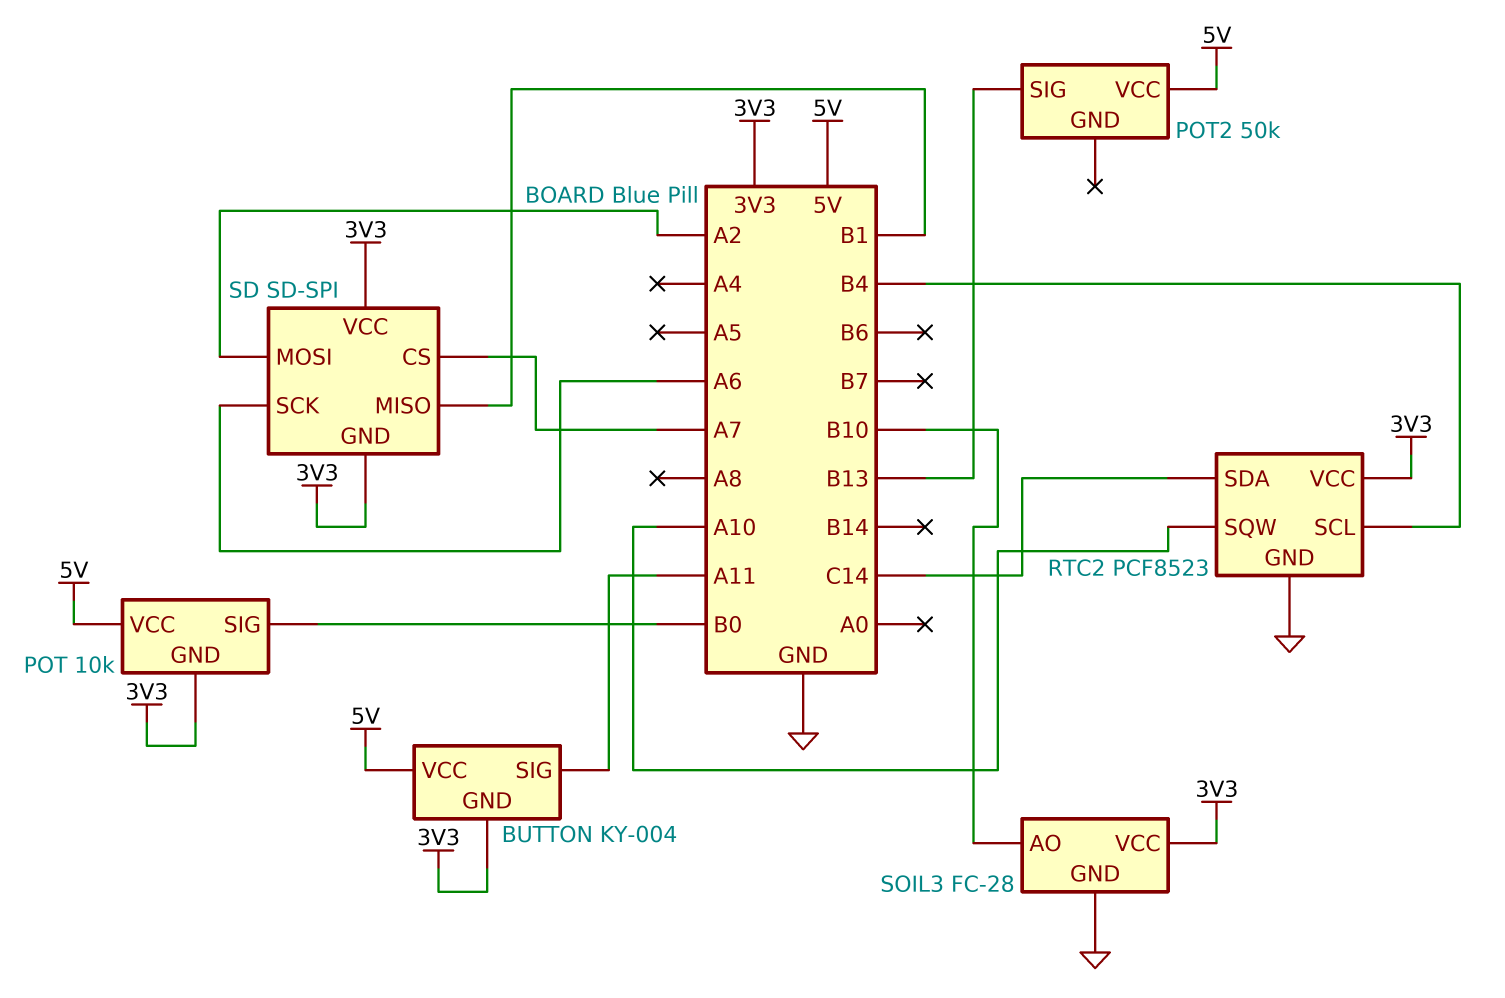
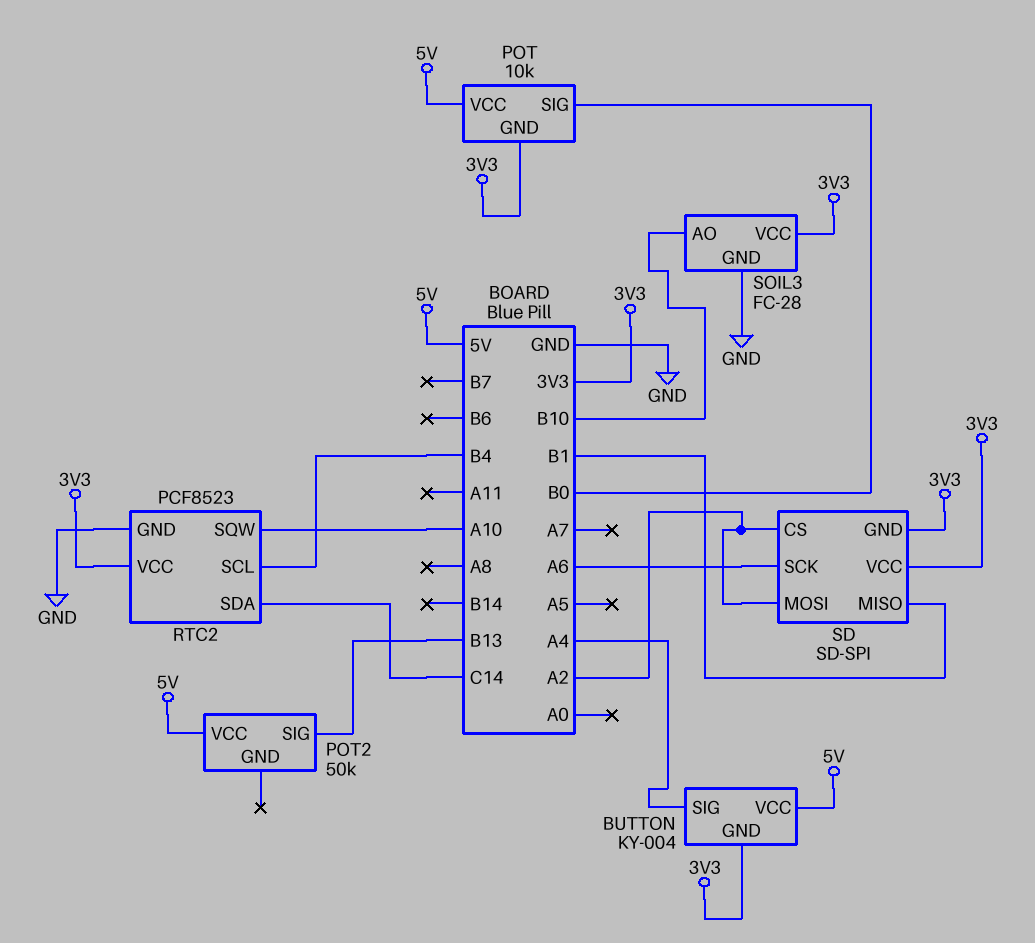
BUTTON pin SIG: A11 -> A4
SD pin CS: A7 -> A2

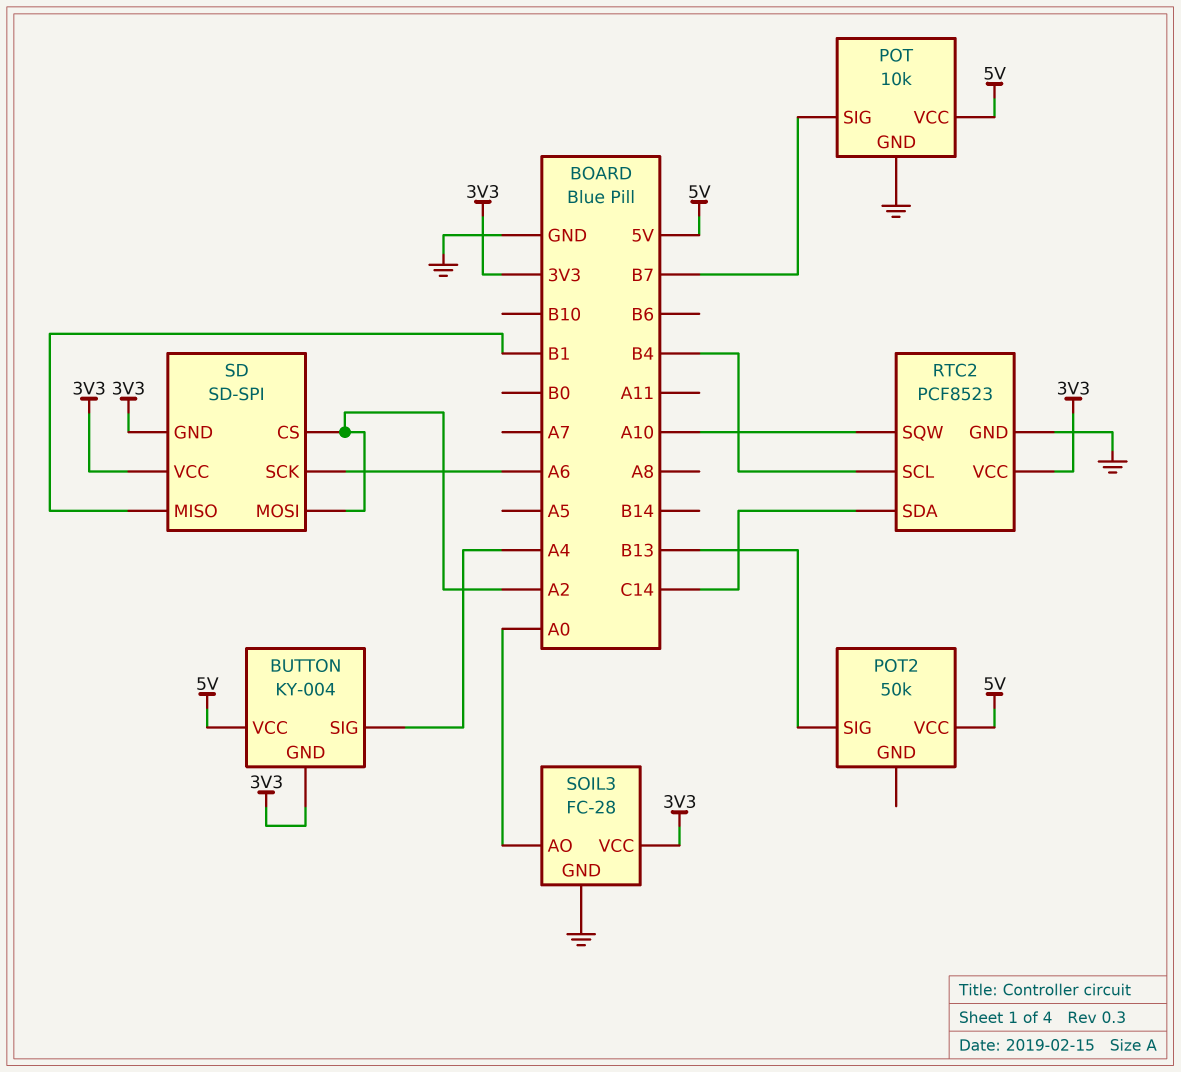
POT pin GND: 3V3 -> GND
POT pin SIG: B0 -> B7
SOIL3 pin AO: B10 -> A0

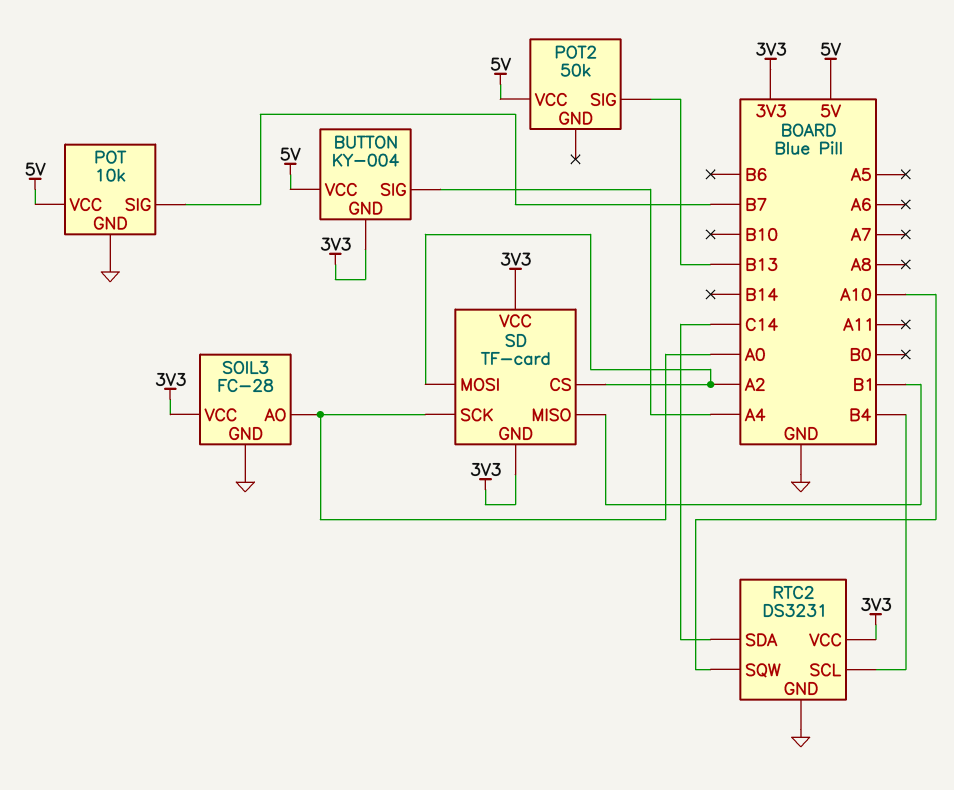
RTC2: PCF8523 -> DS3231
SD: SD-SPI -> TF-card
SD pin SCK: A6 -> A0

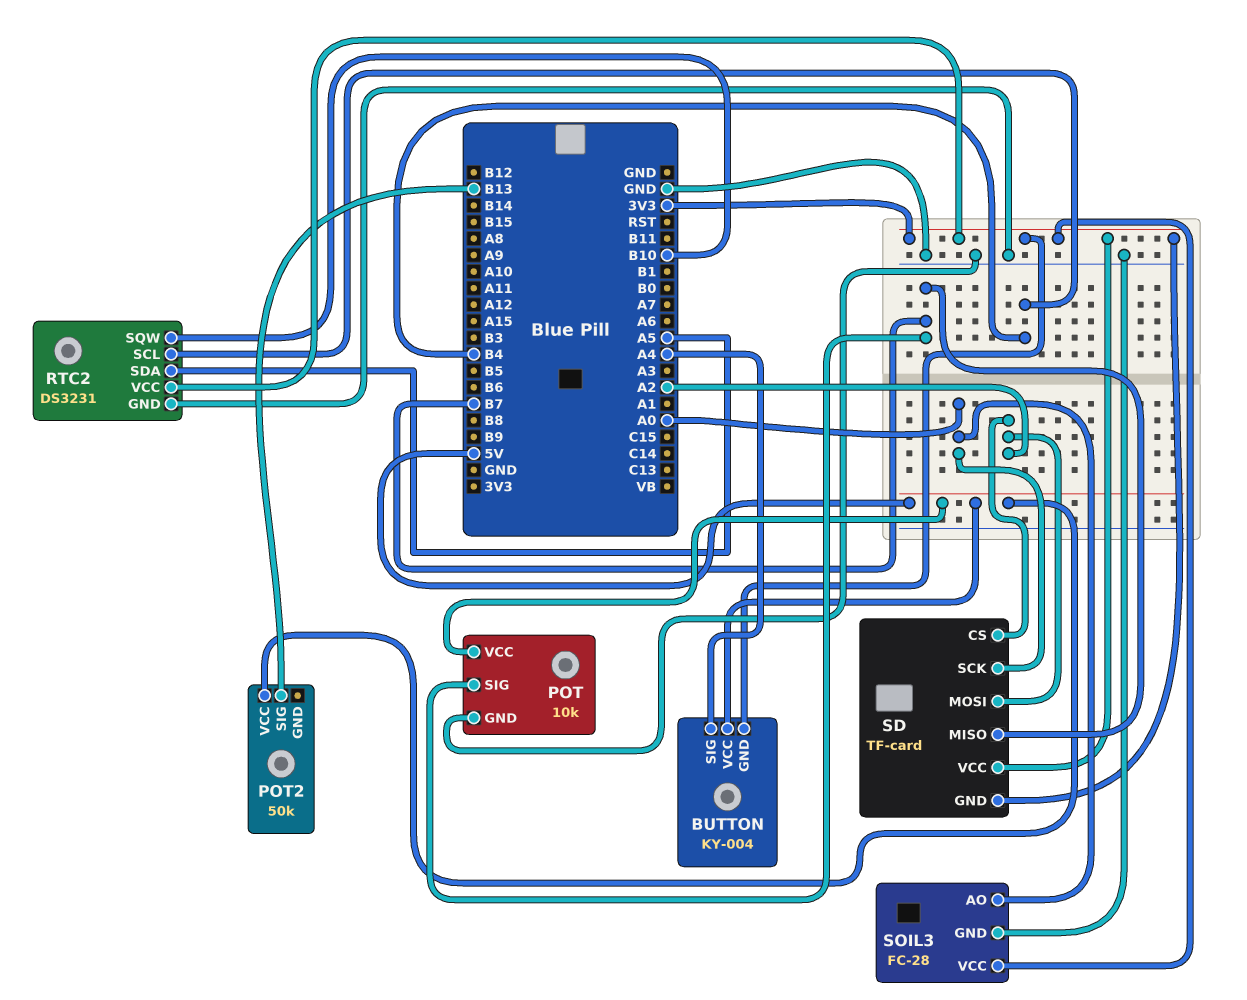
RTC2 pin SDA: C14 -> A5
RTC2 pin SQW: A10 -> B10
SD pin MISO: B1 -> B7

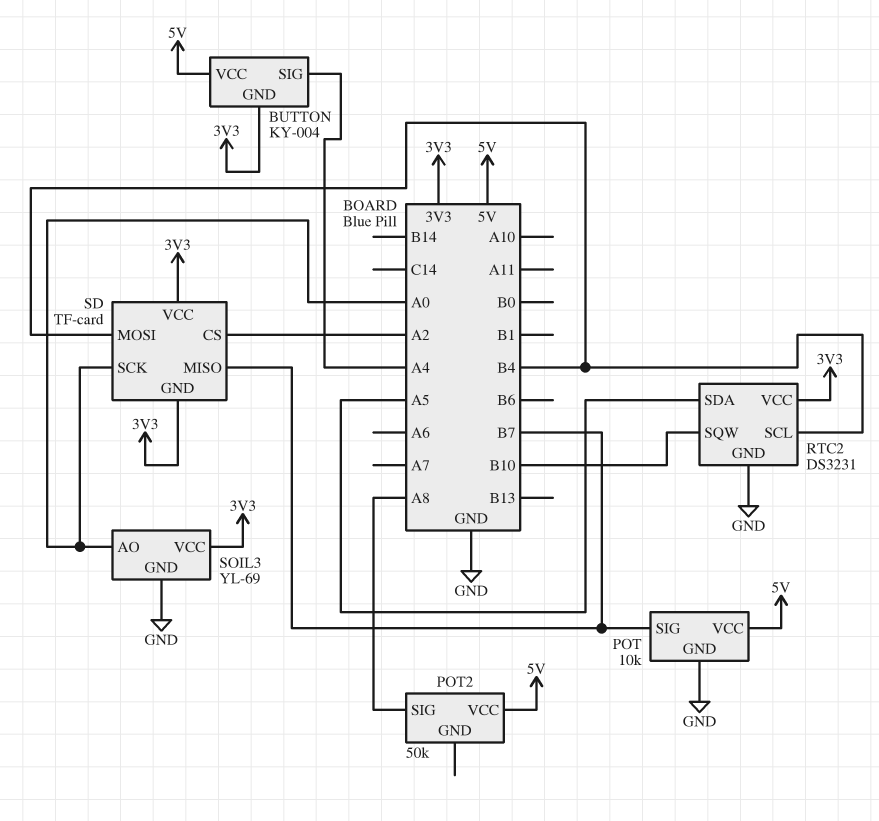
POT2 pin SIG: B13 -> A8
SD pin MOSI: A2 -> B4
SOIL3: FC-28 -> YL-69

